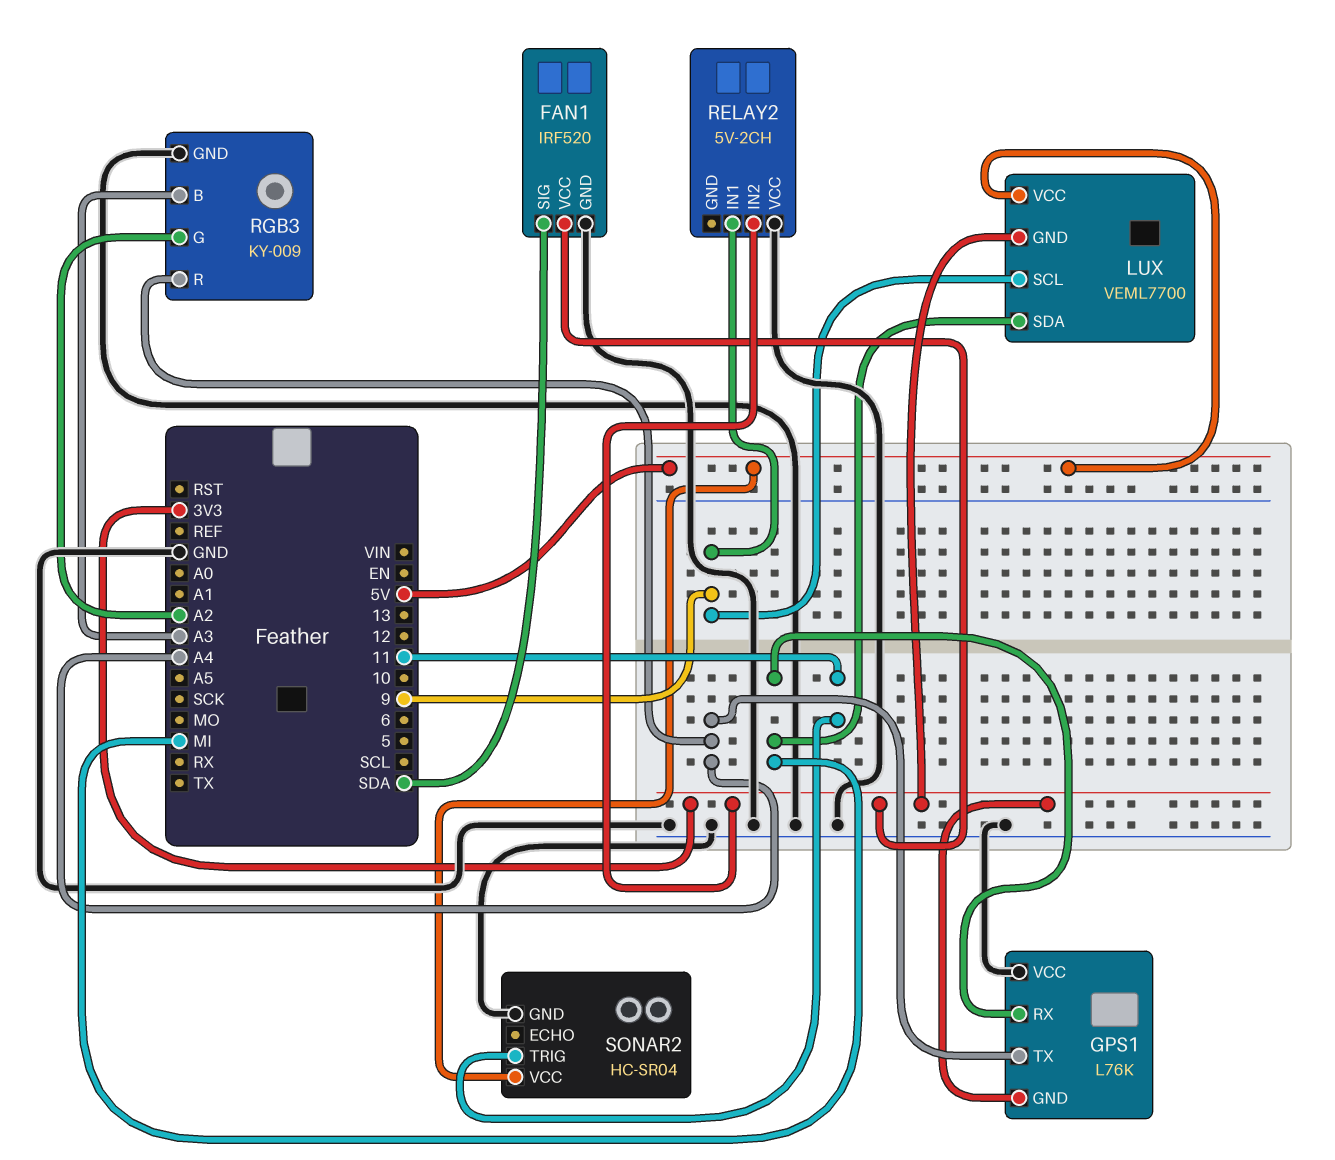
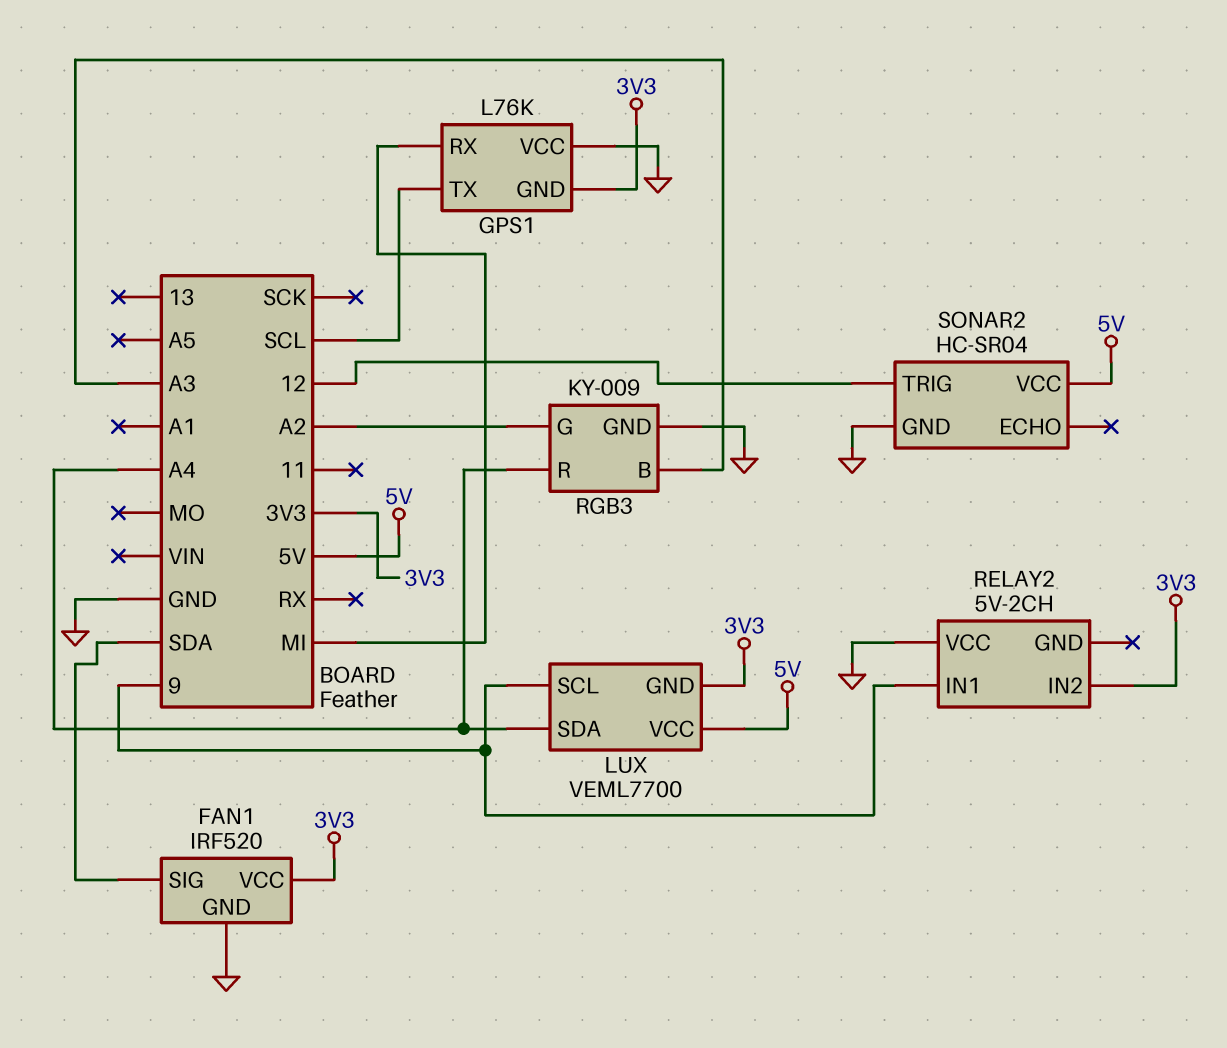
GPS1 pin TX: A4 -> SCL
LUX pin SDA: MI -> A4
SONAR2 pin TRIG: 11 -> 12

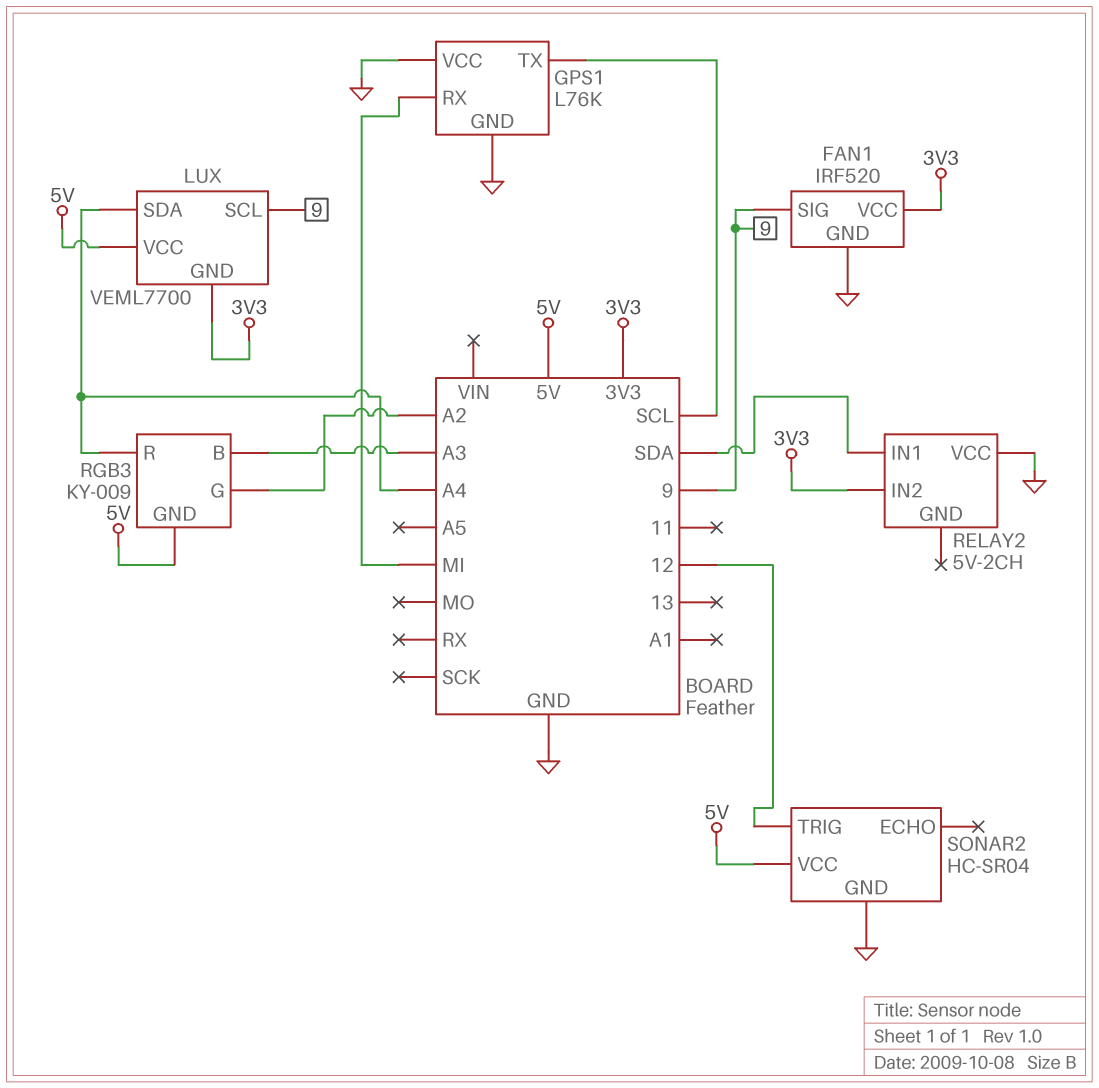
FAN1 pin SIG: SDA -> 9
GPS1 pin GND: 3V3 -> GND
RELAY2 pin IN1: 9 -> SDA
RGB3 pin GND: GND -> 5V

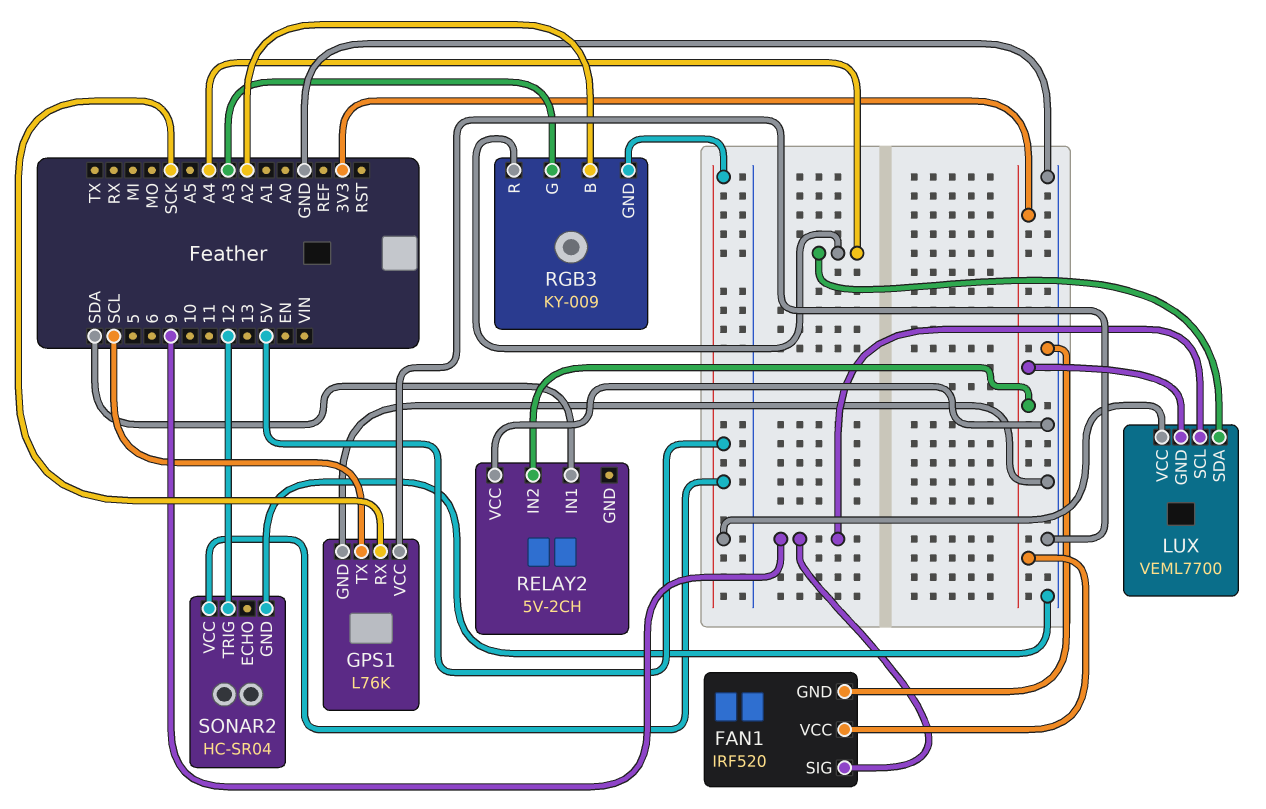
GPS1 pin RX: MI -> SCK
RGB3 pin B: A3 -> A2
RGB3 pin G: A2 -> A3

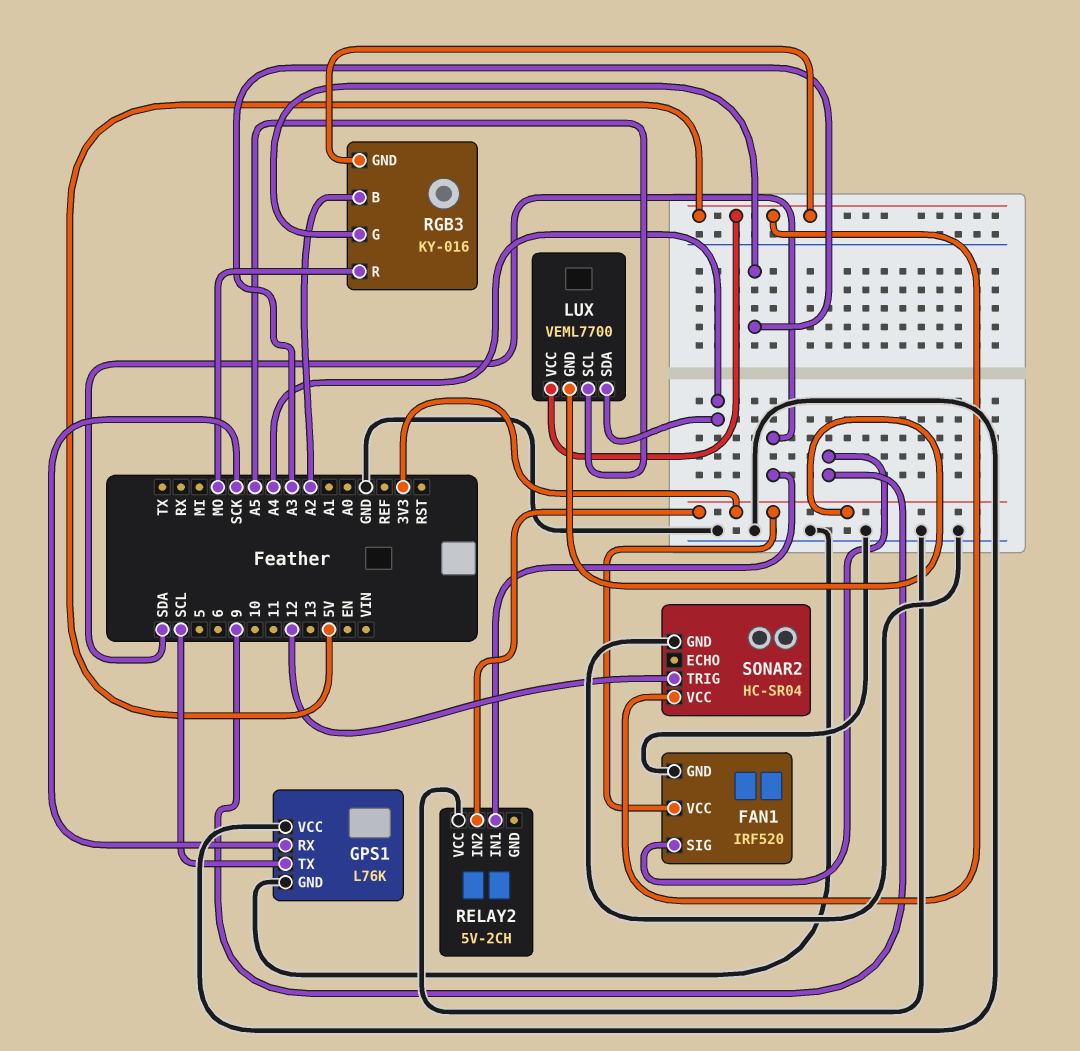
LUX pin SCL: 9 -> A5
RGB3: KY-009 -> KY-016
RGB3 pin R: A4 -> MO

